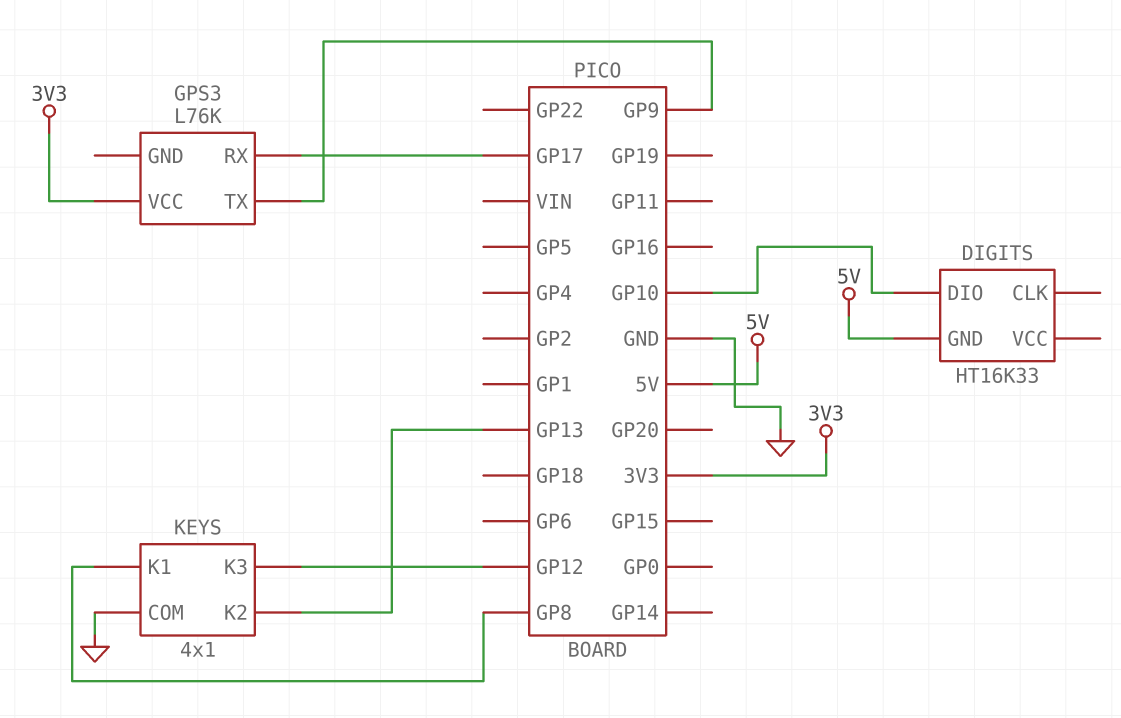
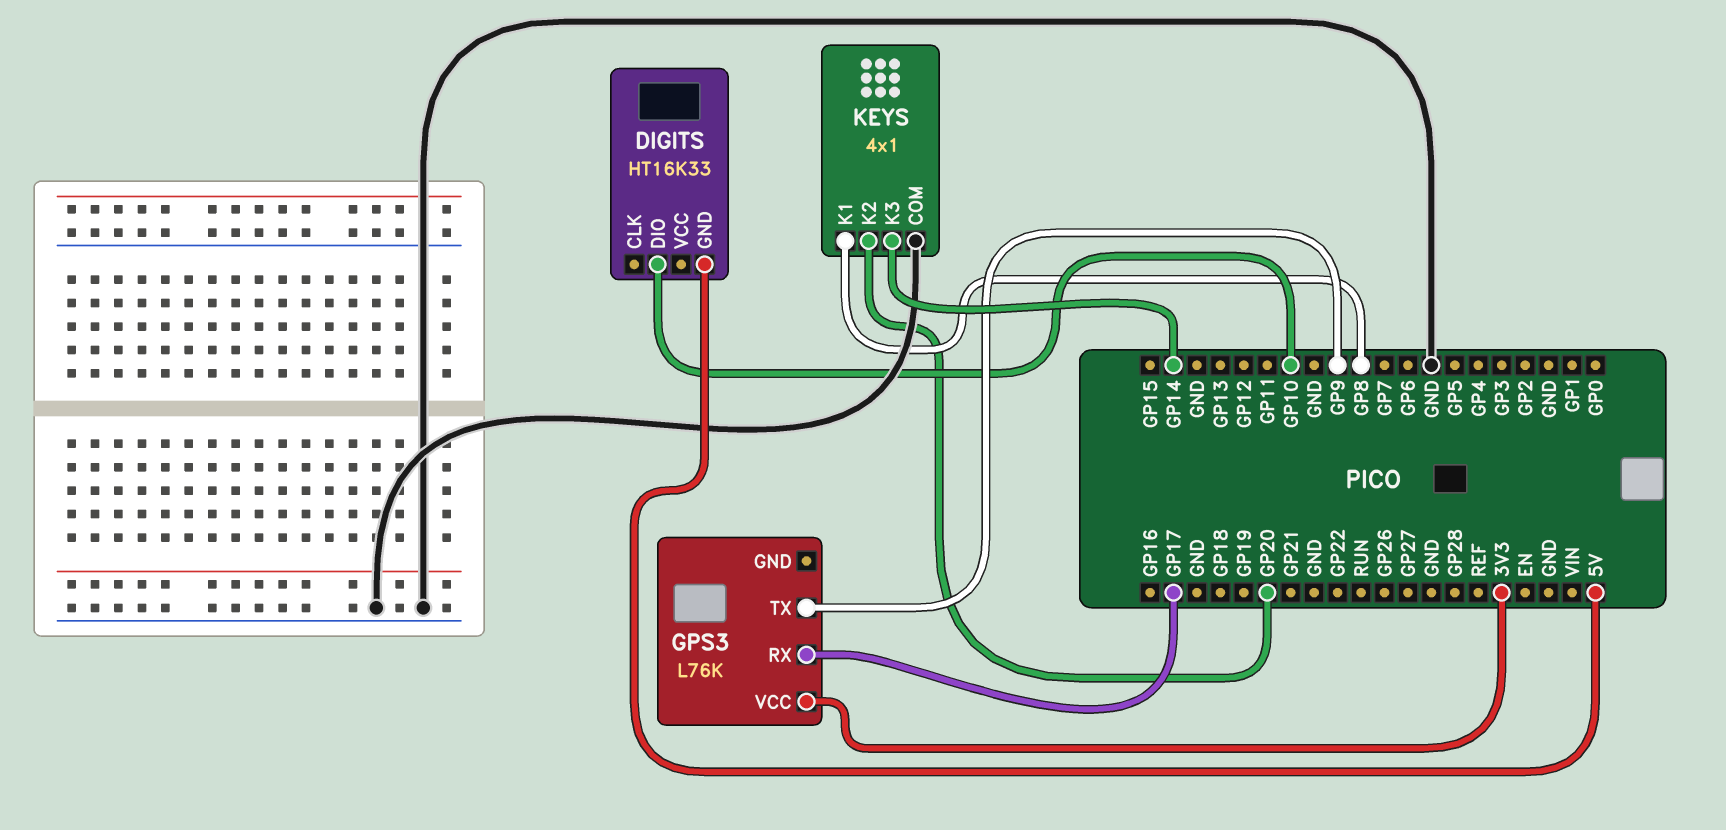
KEYS pin K2: GP13 -> GP20
KEYS pin K3: GP12 -> GP14

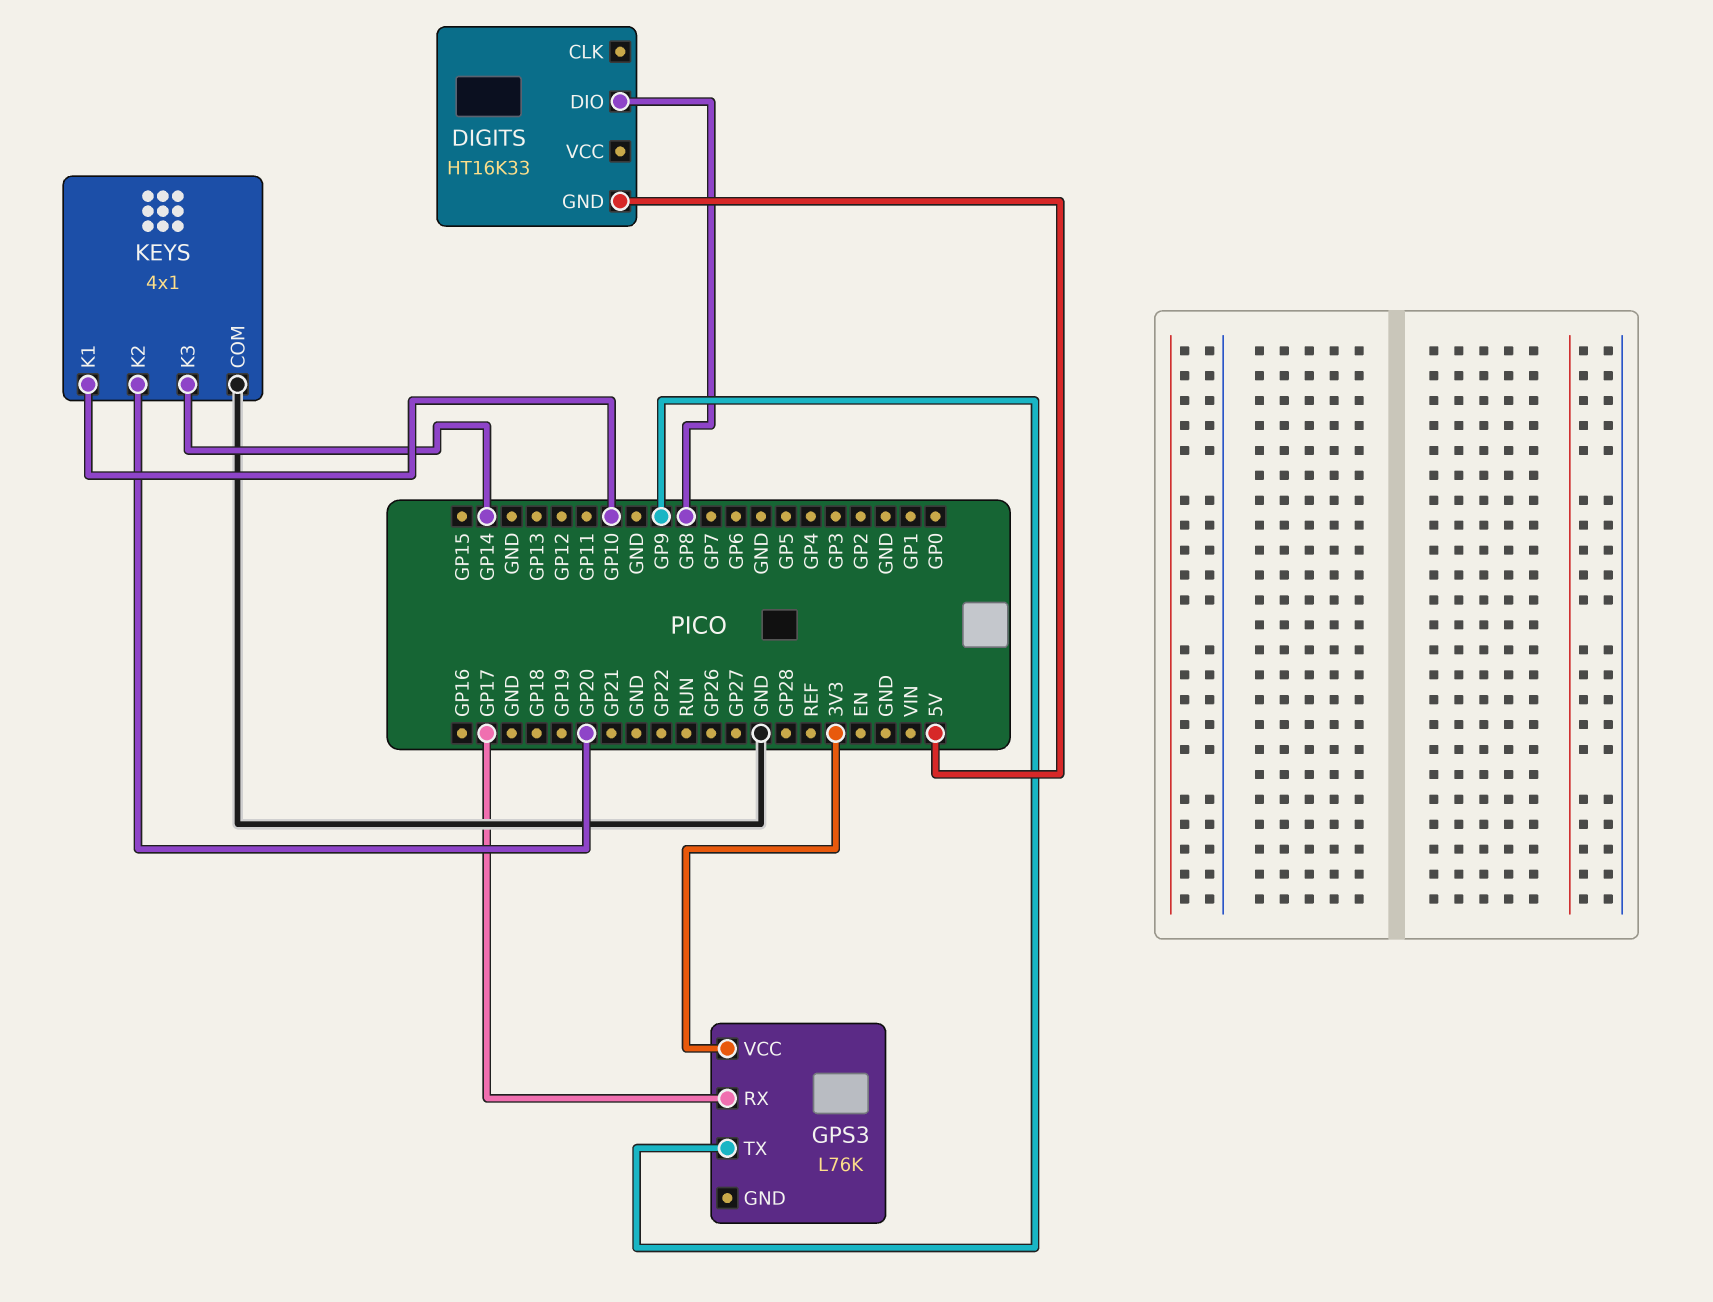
DIGITS pin DIO: GP10 -> GP8
KEYS pin K1: GP8 -> GP10

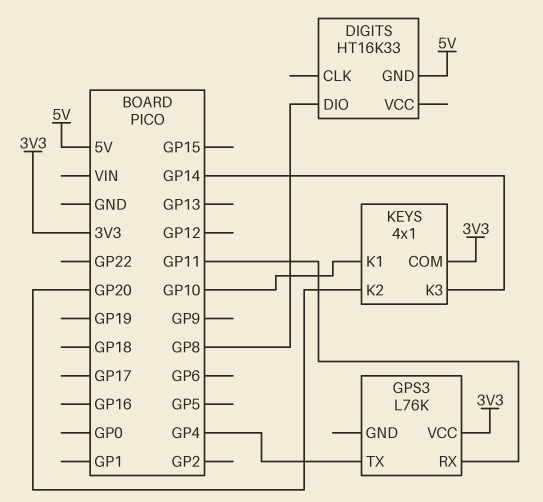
GPS3 pin RX: GP17 -> GP11
GPS3 pin TX: GP9 -> GP4
KEYS pin COM: GND -> 3V3

